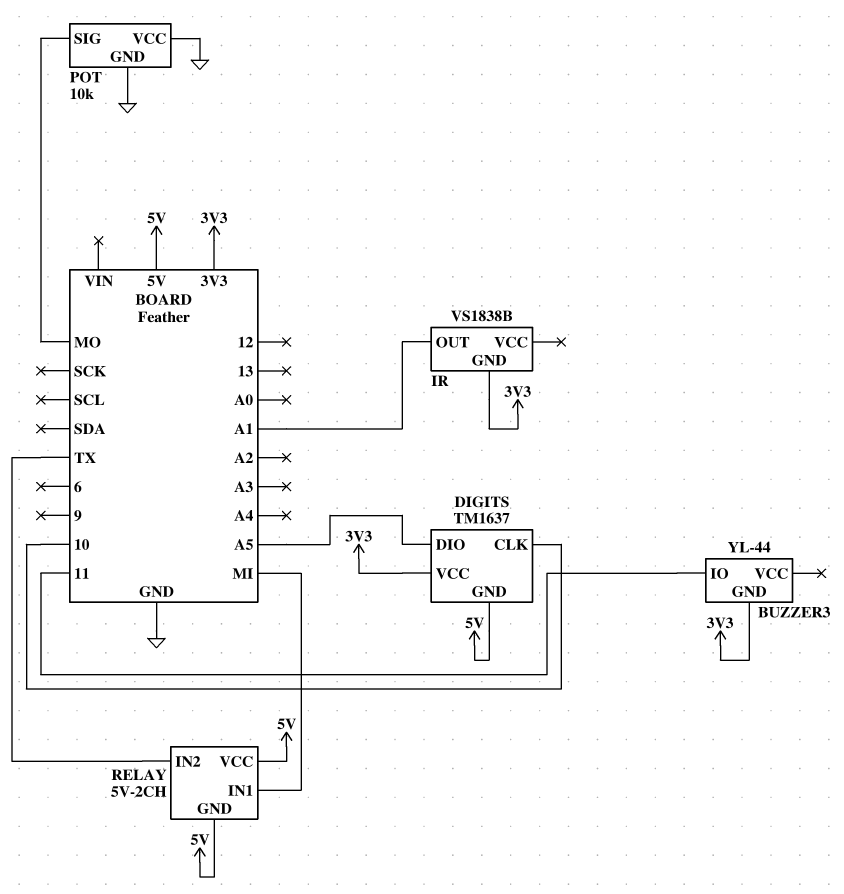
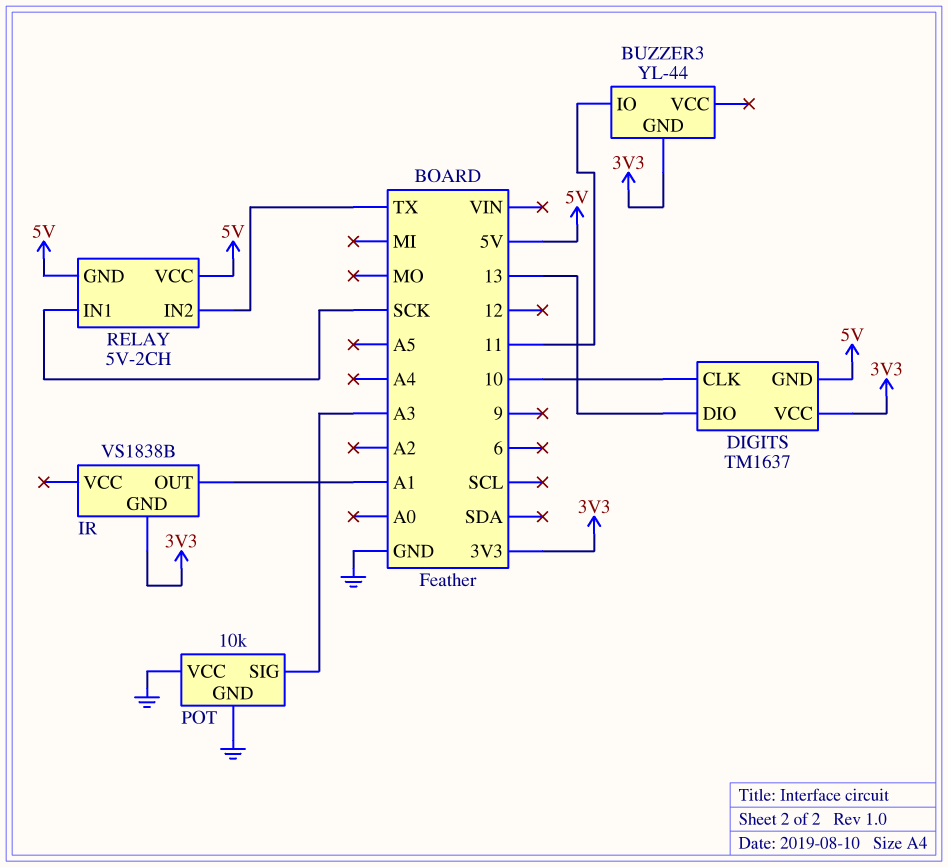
DIGITS pin DIO: A5 -> 13
POT pin SIG: MO -> A3
RELAY pin IN1: MI -> SCK

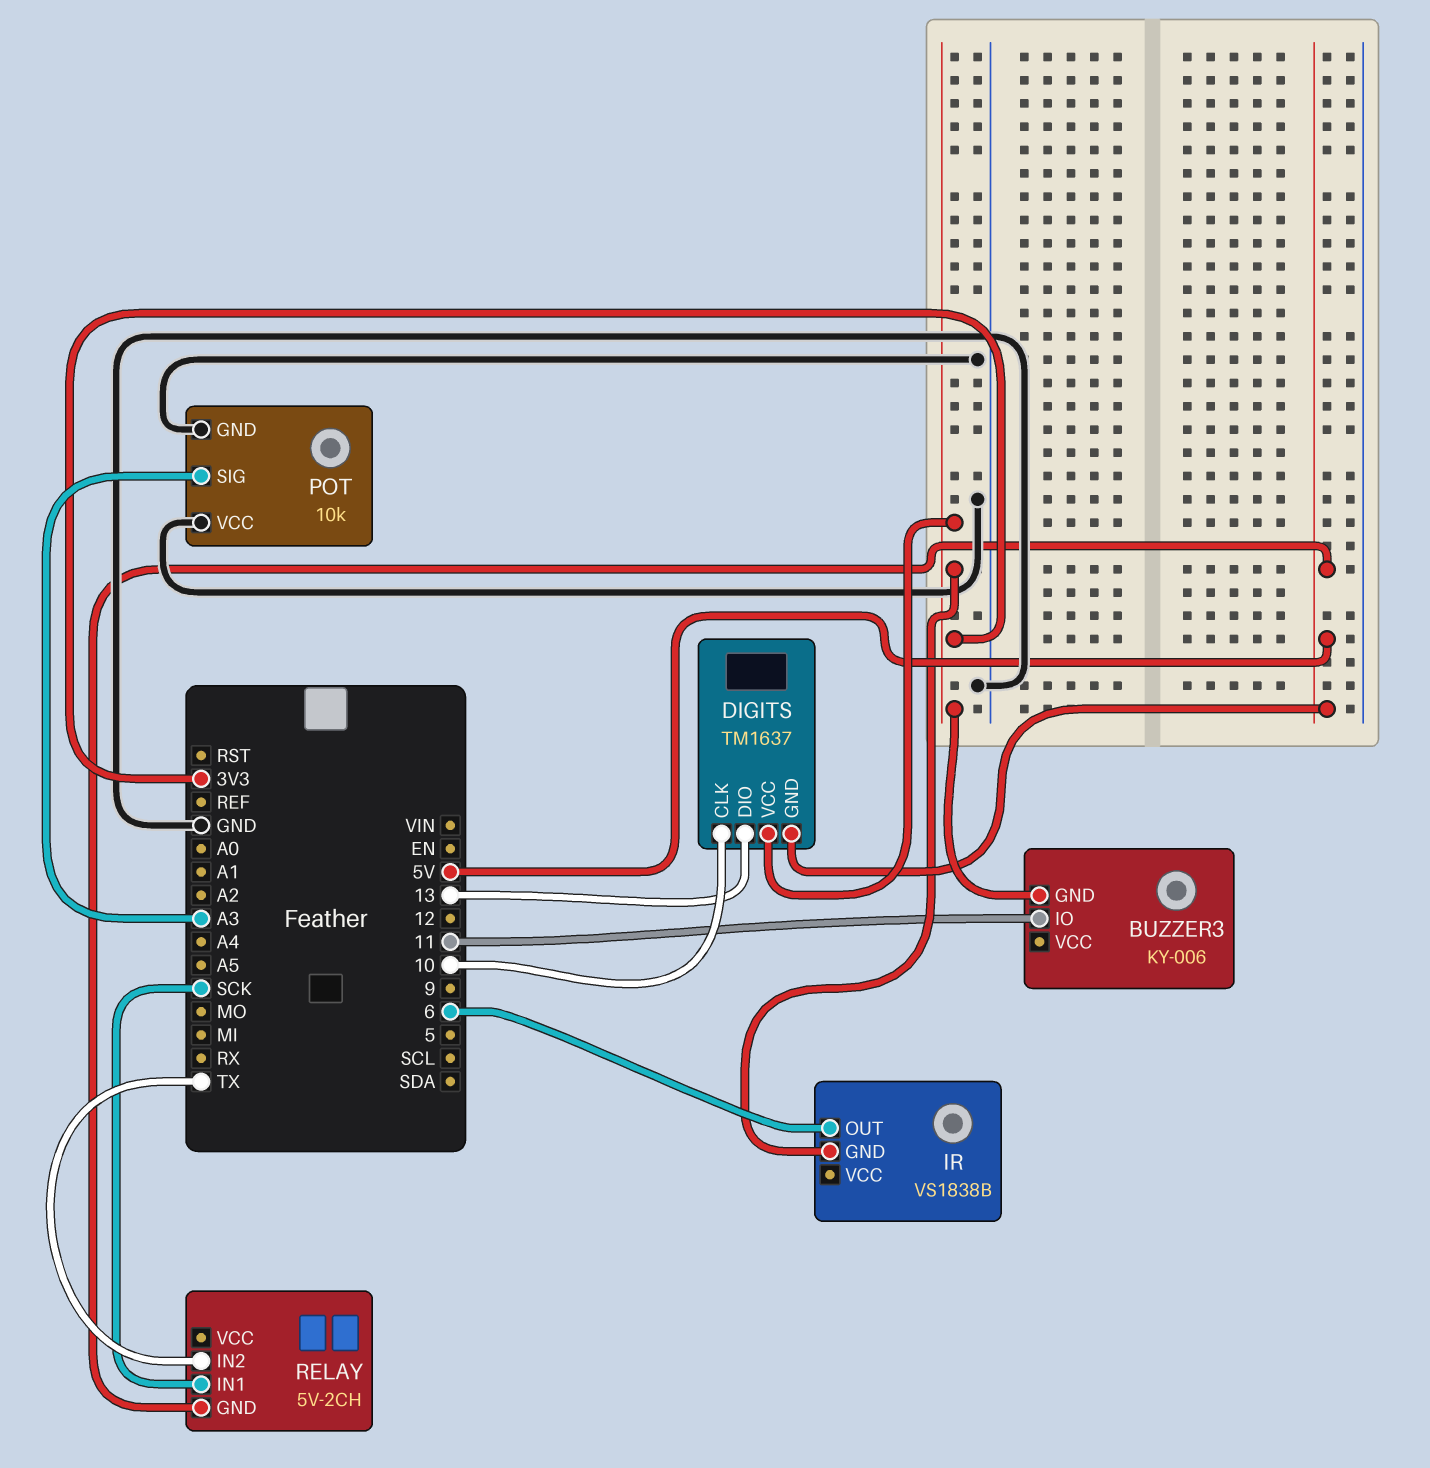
BUZZER3: YL-44 -> KY-006
IR pin OUT: A1 -> 6
RELAY pin VCC: 5V -> none

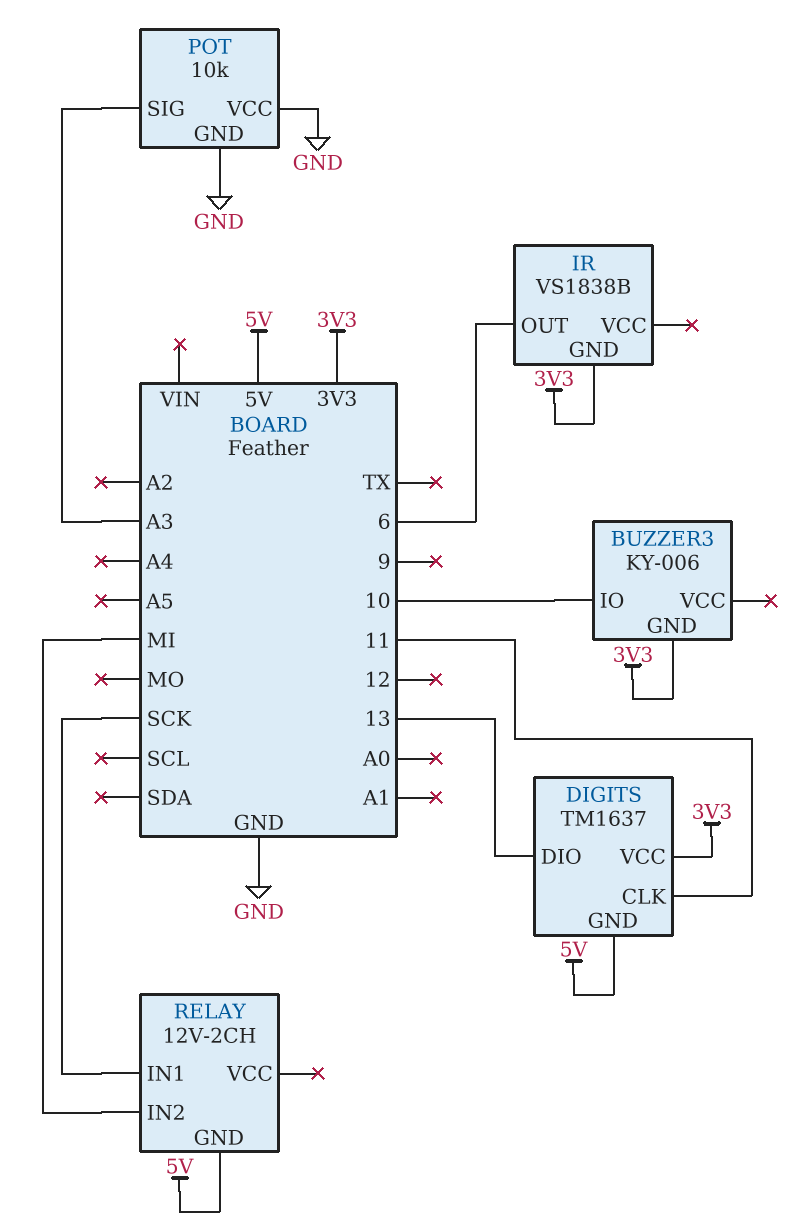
BUZZER3 pin IO: 11 -> 10
DIGITS pin CLK: 10 -> 11
RELAY: 5V-2CH -> 12V-2CH
RELAY pin IN2: TX -> MI

